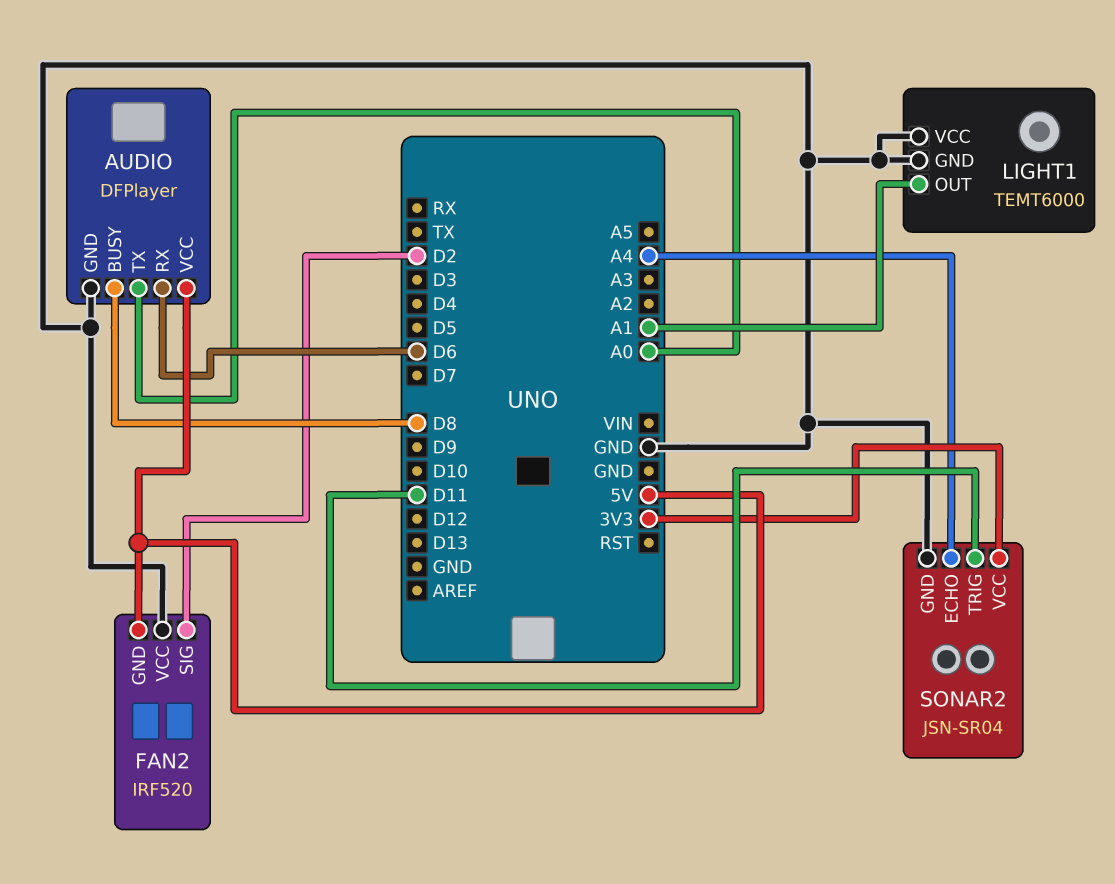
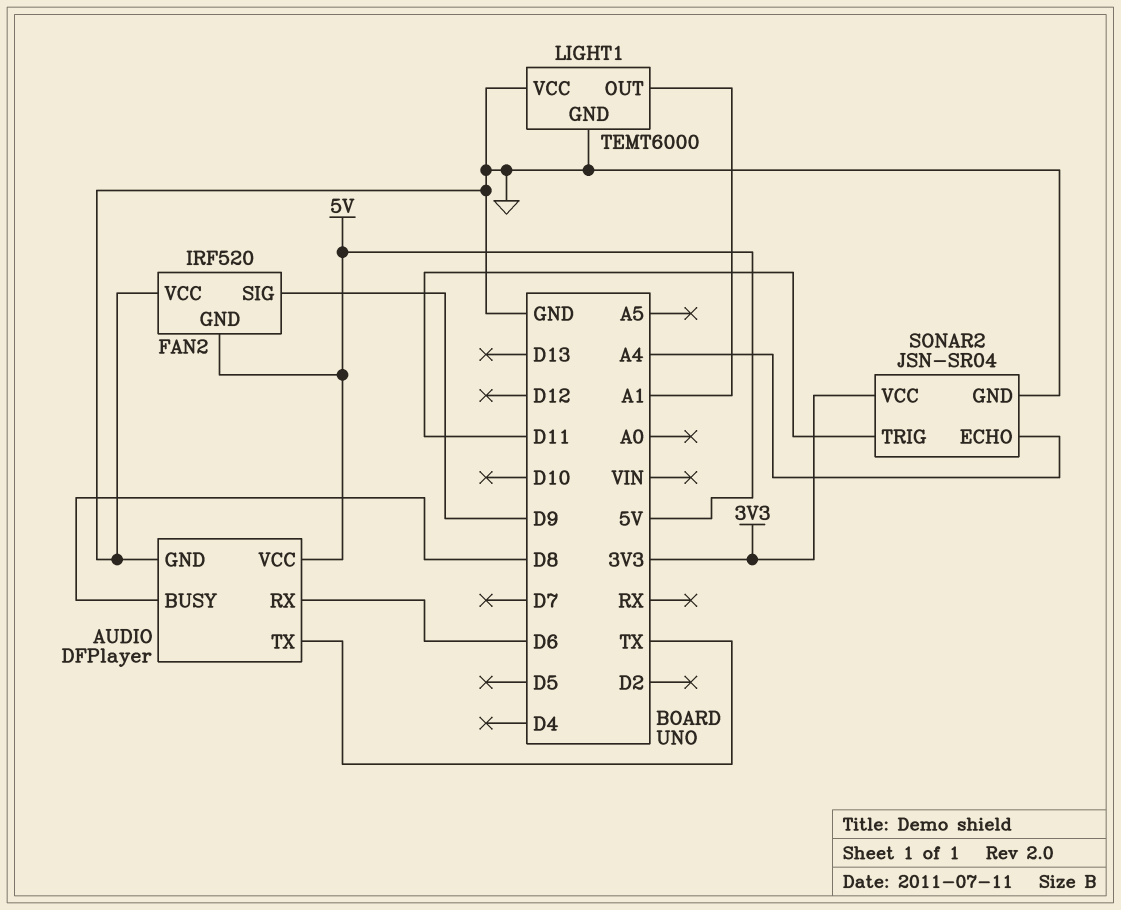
AUDIO pin TX: A0 -> TX
FAN2 pin SIG: D2 -> D9

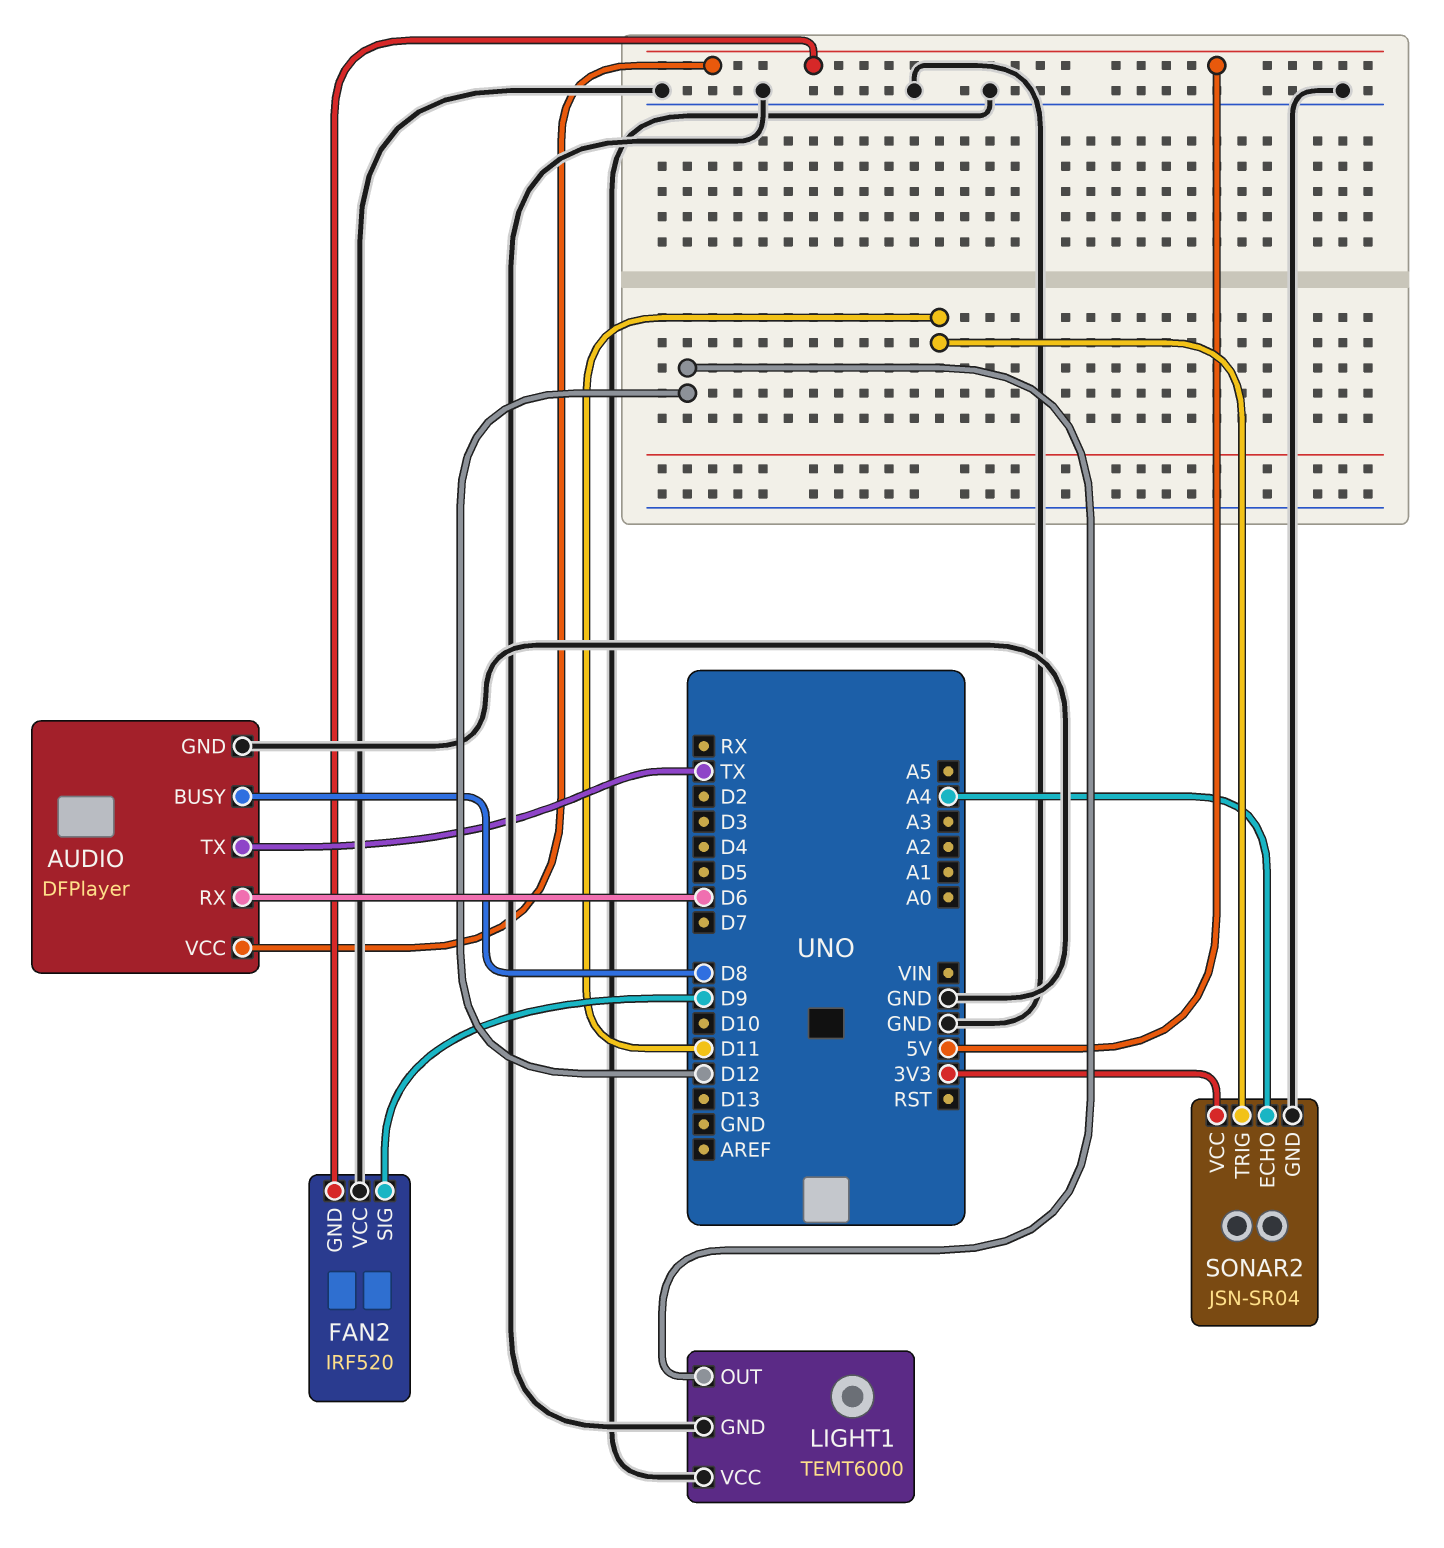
LIGHT1 pin OUT: A1 -> D12

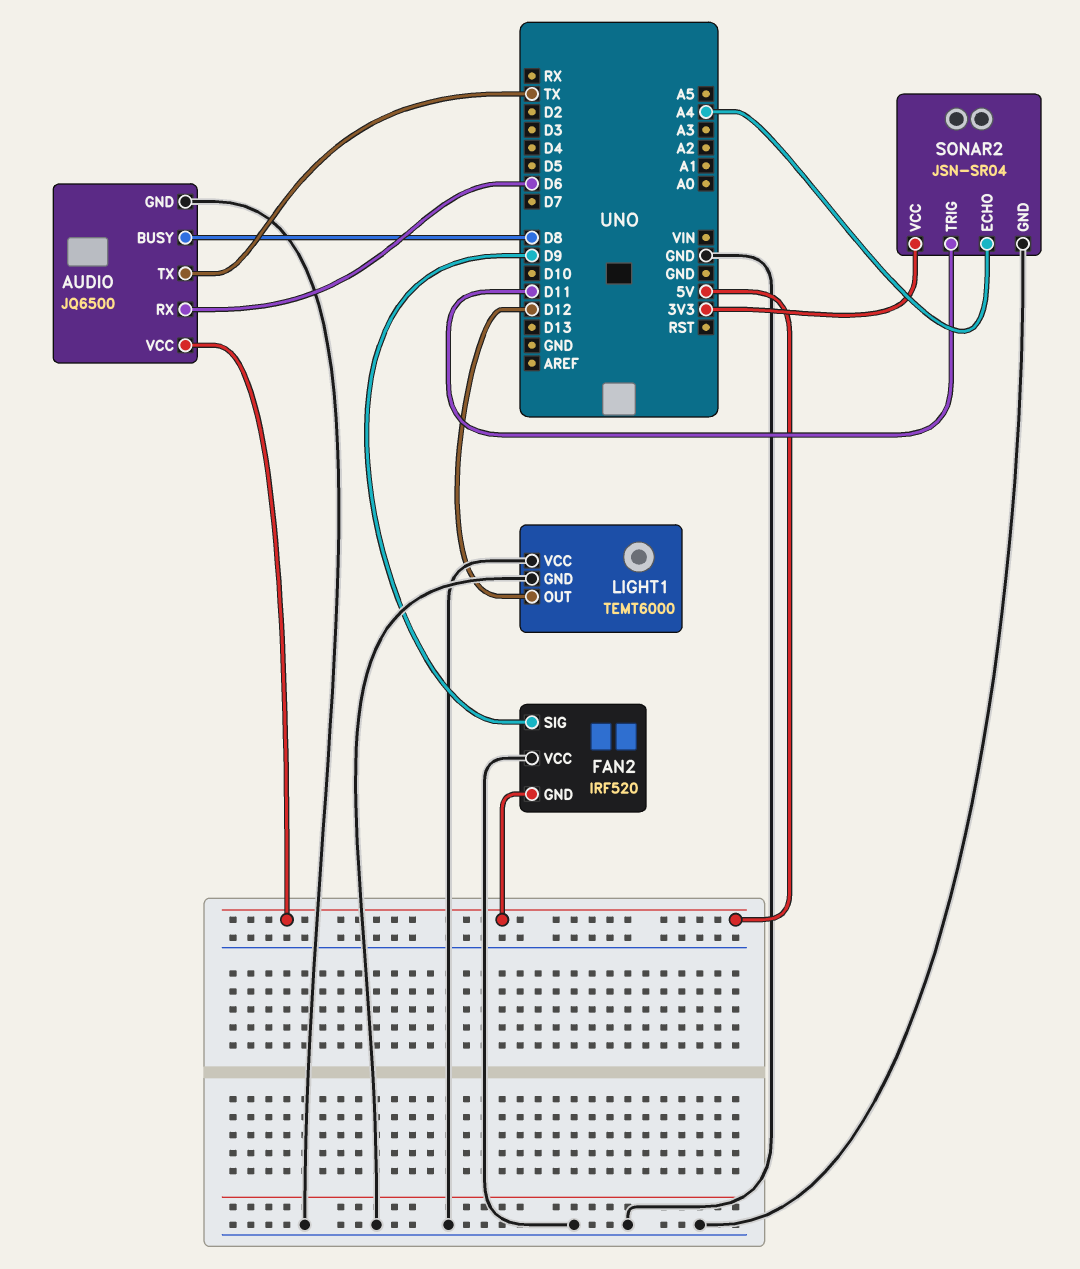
AUDIO: DFPlayer -> JQ6500

